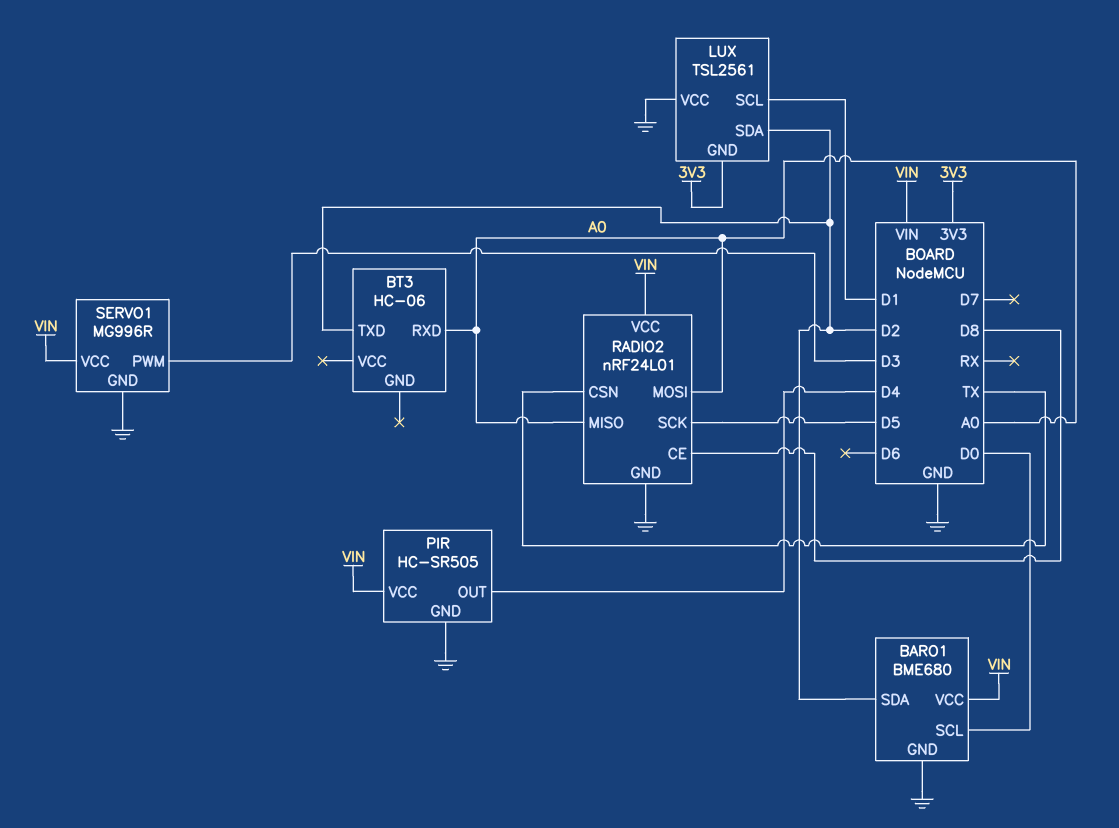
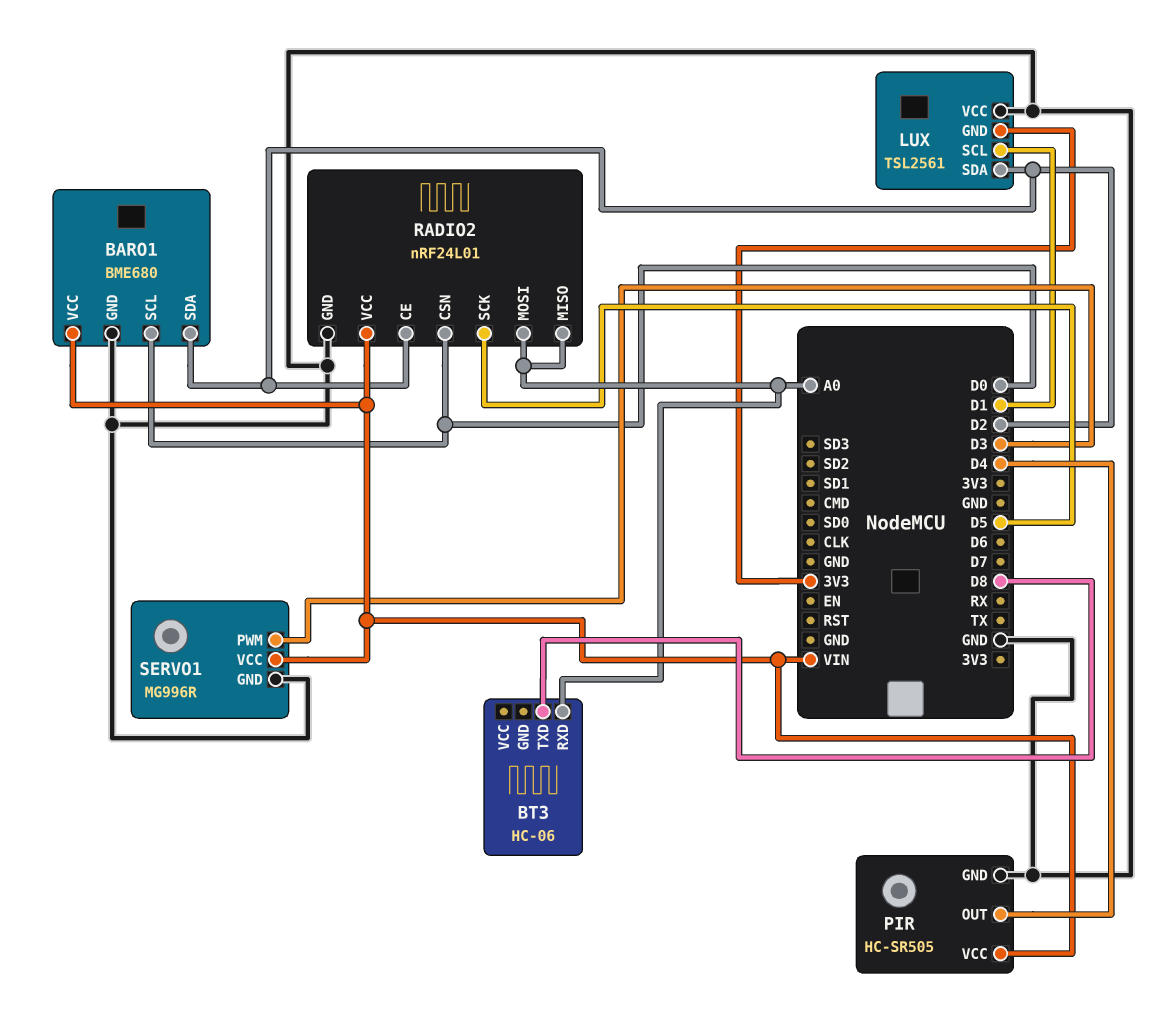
BT3 pin TXD: D2 -> D8
RADIO2 pin CE: D8 -> D2
RADIO2 pin CSN: TX -> D0

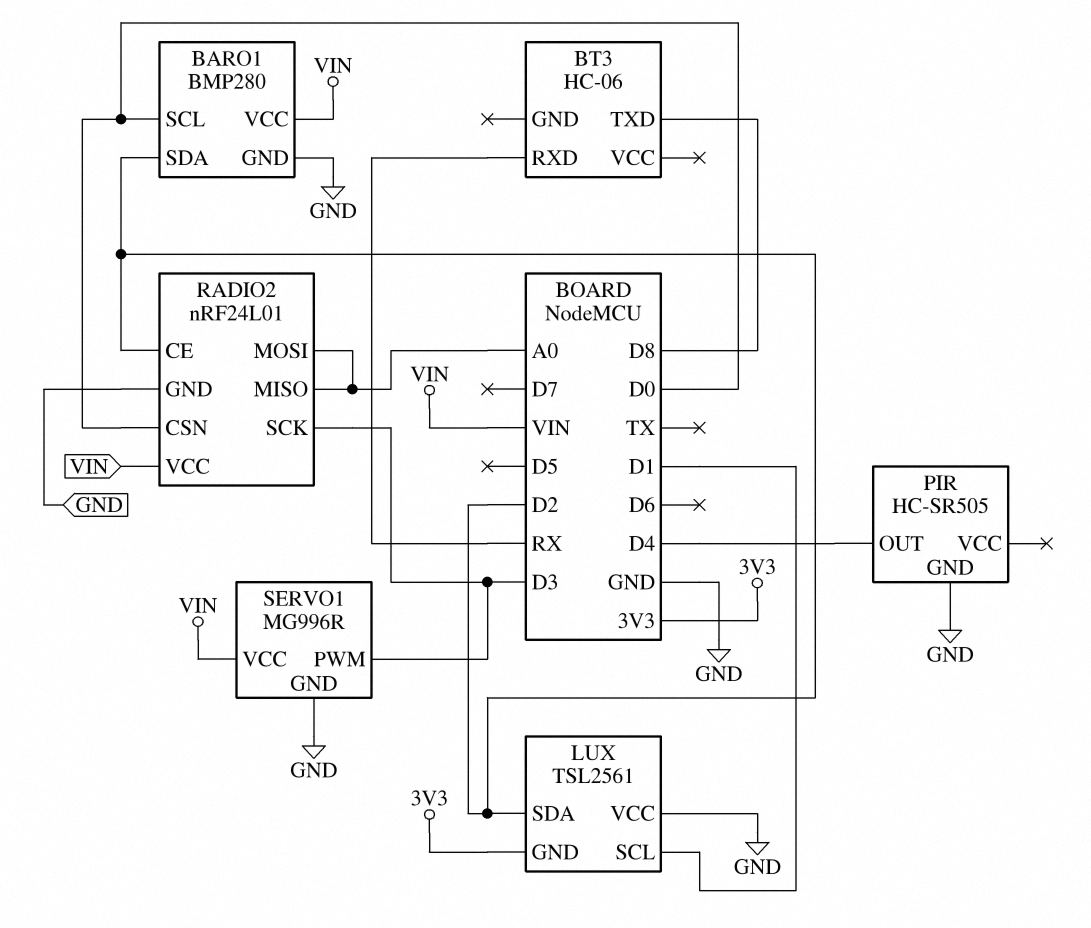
BARO1: BME680 -> BMP280
BT3 pin RXD: A0 -> RX
PIR pin VCC: VIN -> none
RADIO2 pin SCK: D5 -> D3

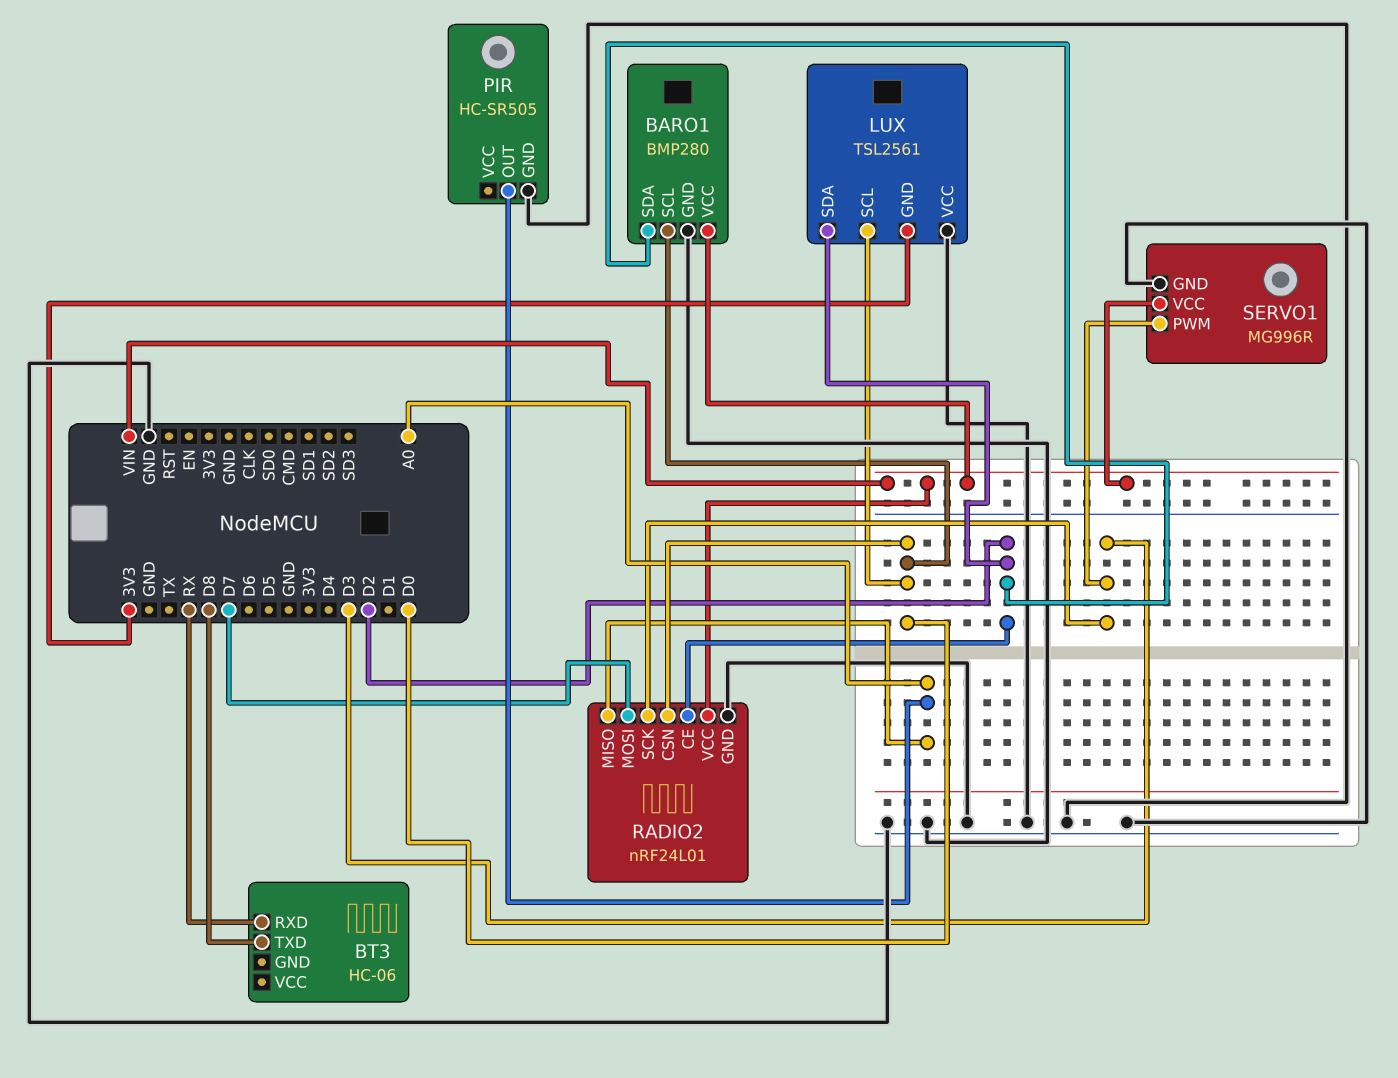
LUX pin SCL: D1 -> D0
PIR pin OUT: D4 -> A0
RADIO2 pin MOSI: A0 -> D7

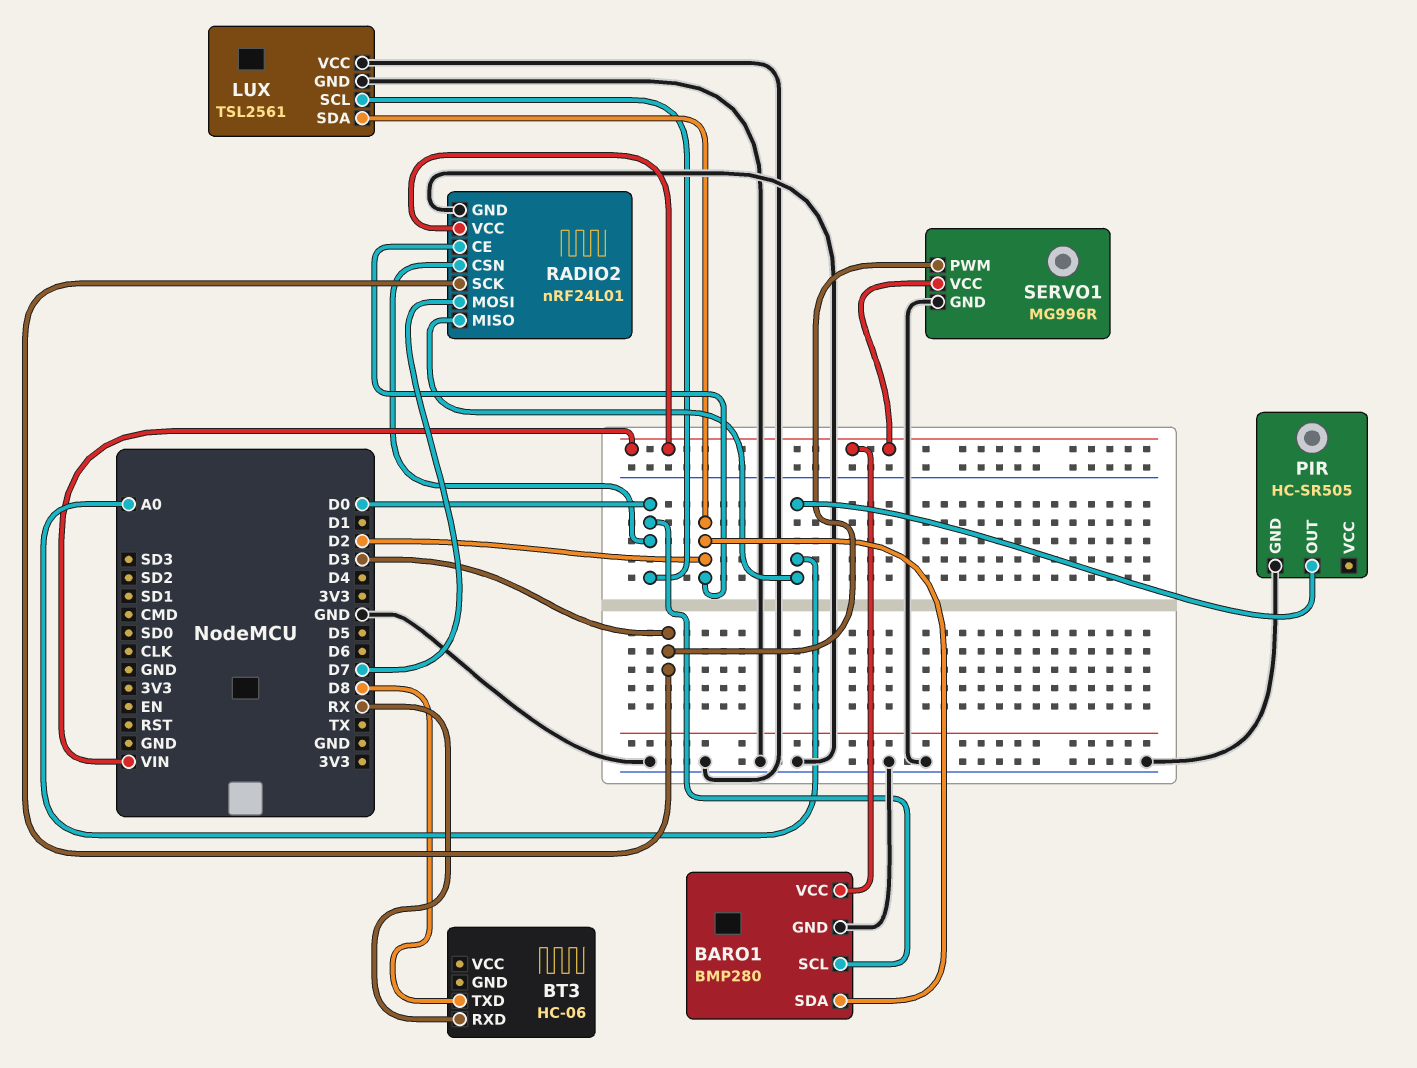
LUX pin GND: 3V3 -> GND

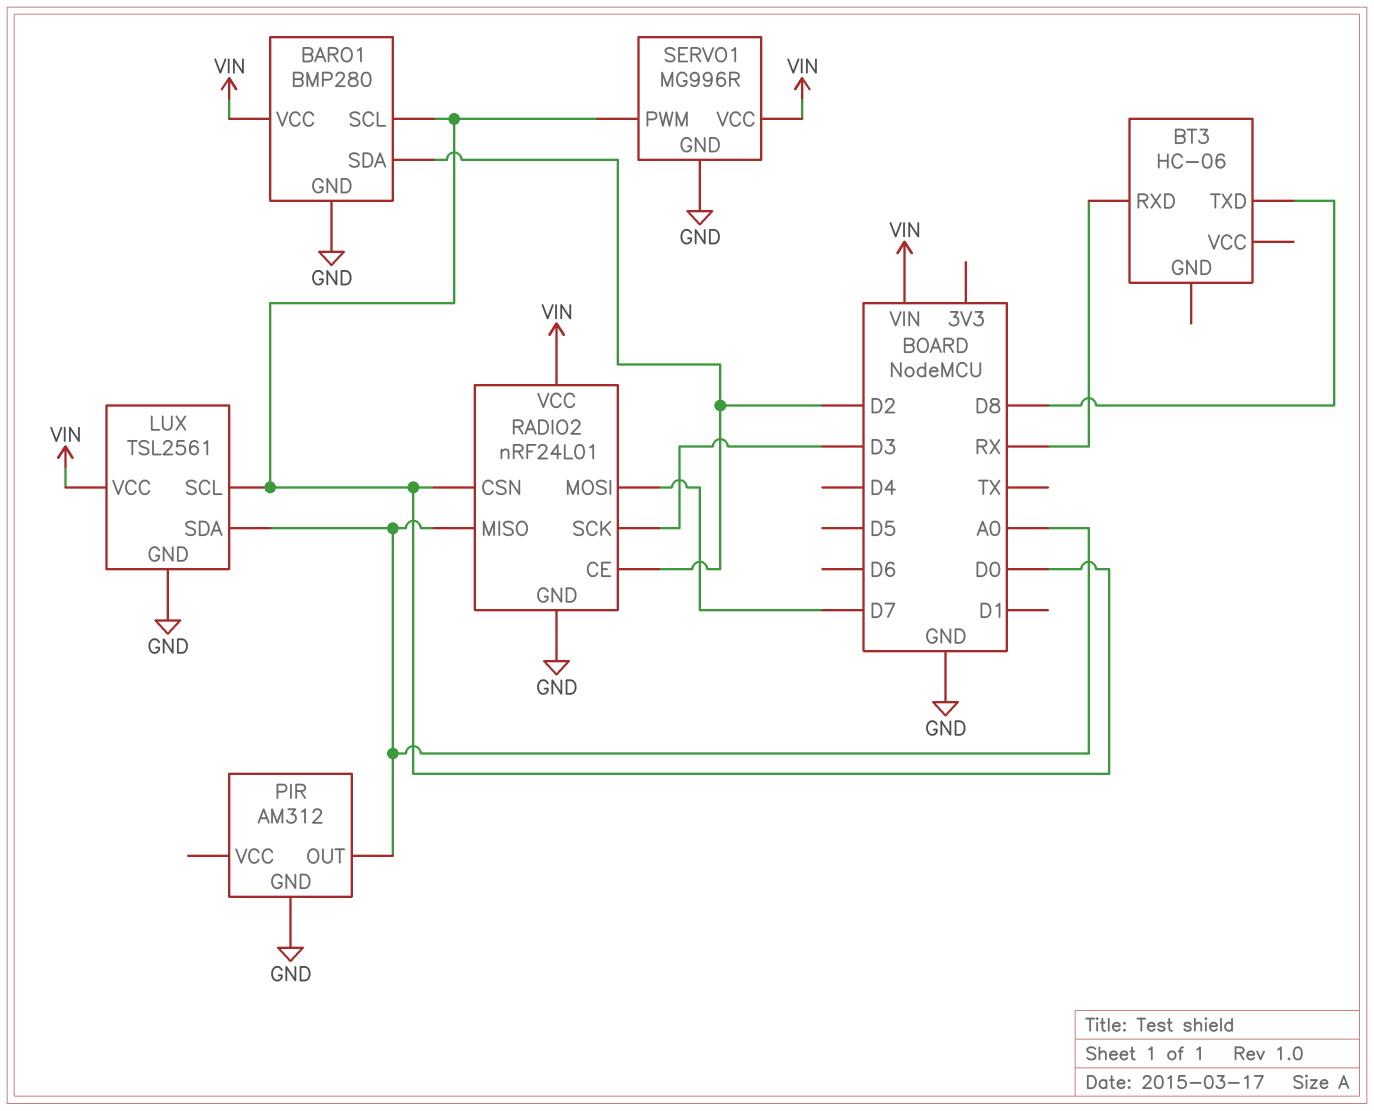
LUX pin SDA: D2 -> A0
LUX pin VCC: GND -> VIN
PIR: HC-SR505 -> AM312
SERVO1 pin PWM: D3 -> D0

